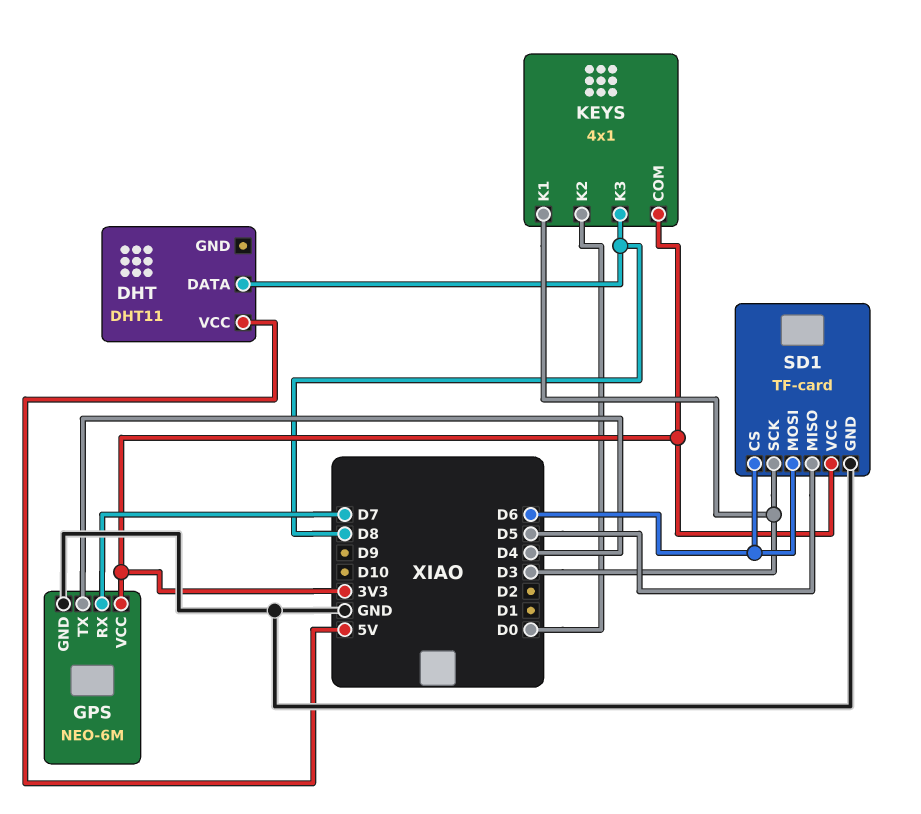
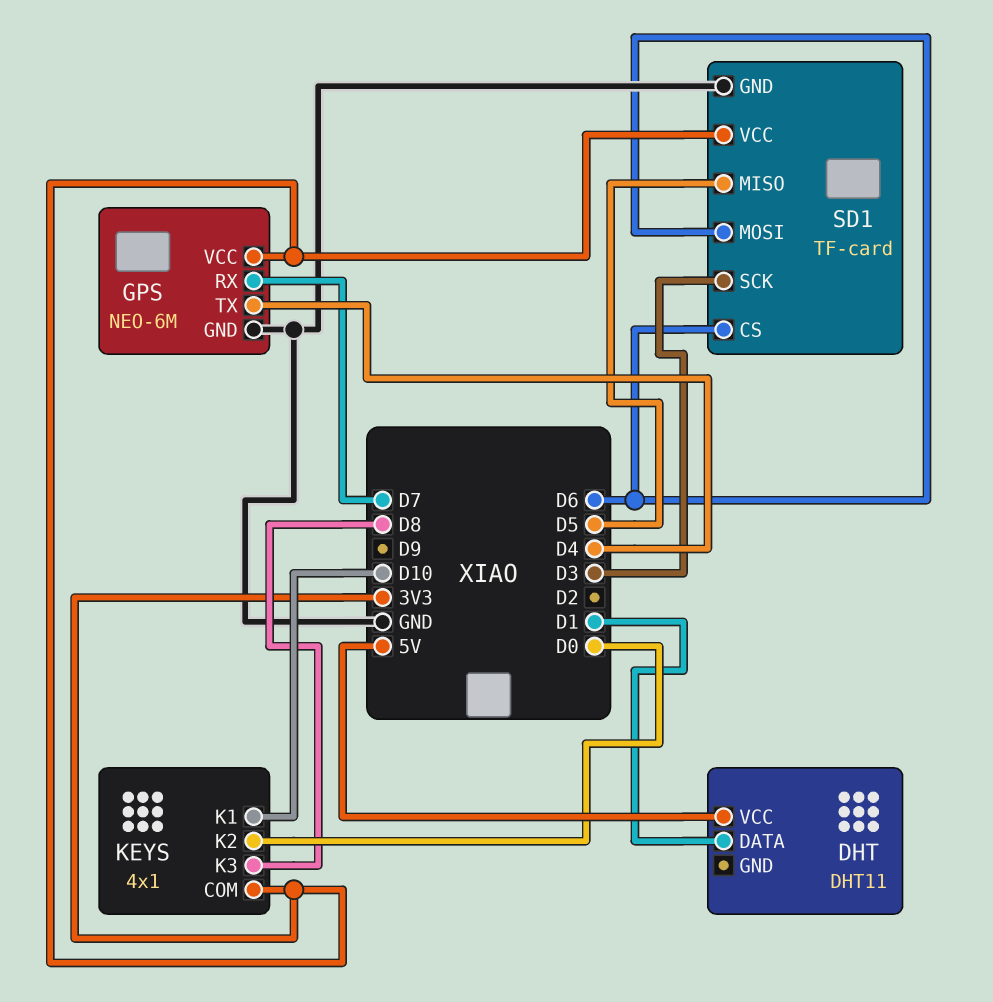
DHT pin DATA: D8 -> D1
KEYS pin K1: D3 -> D10

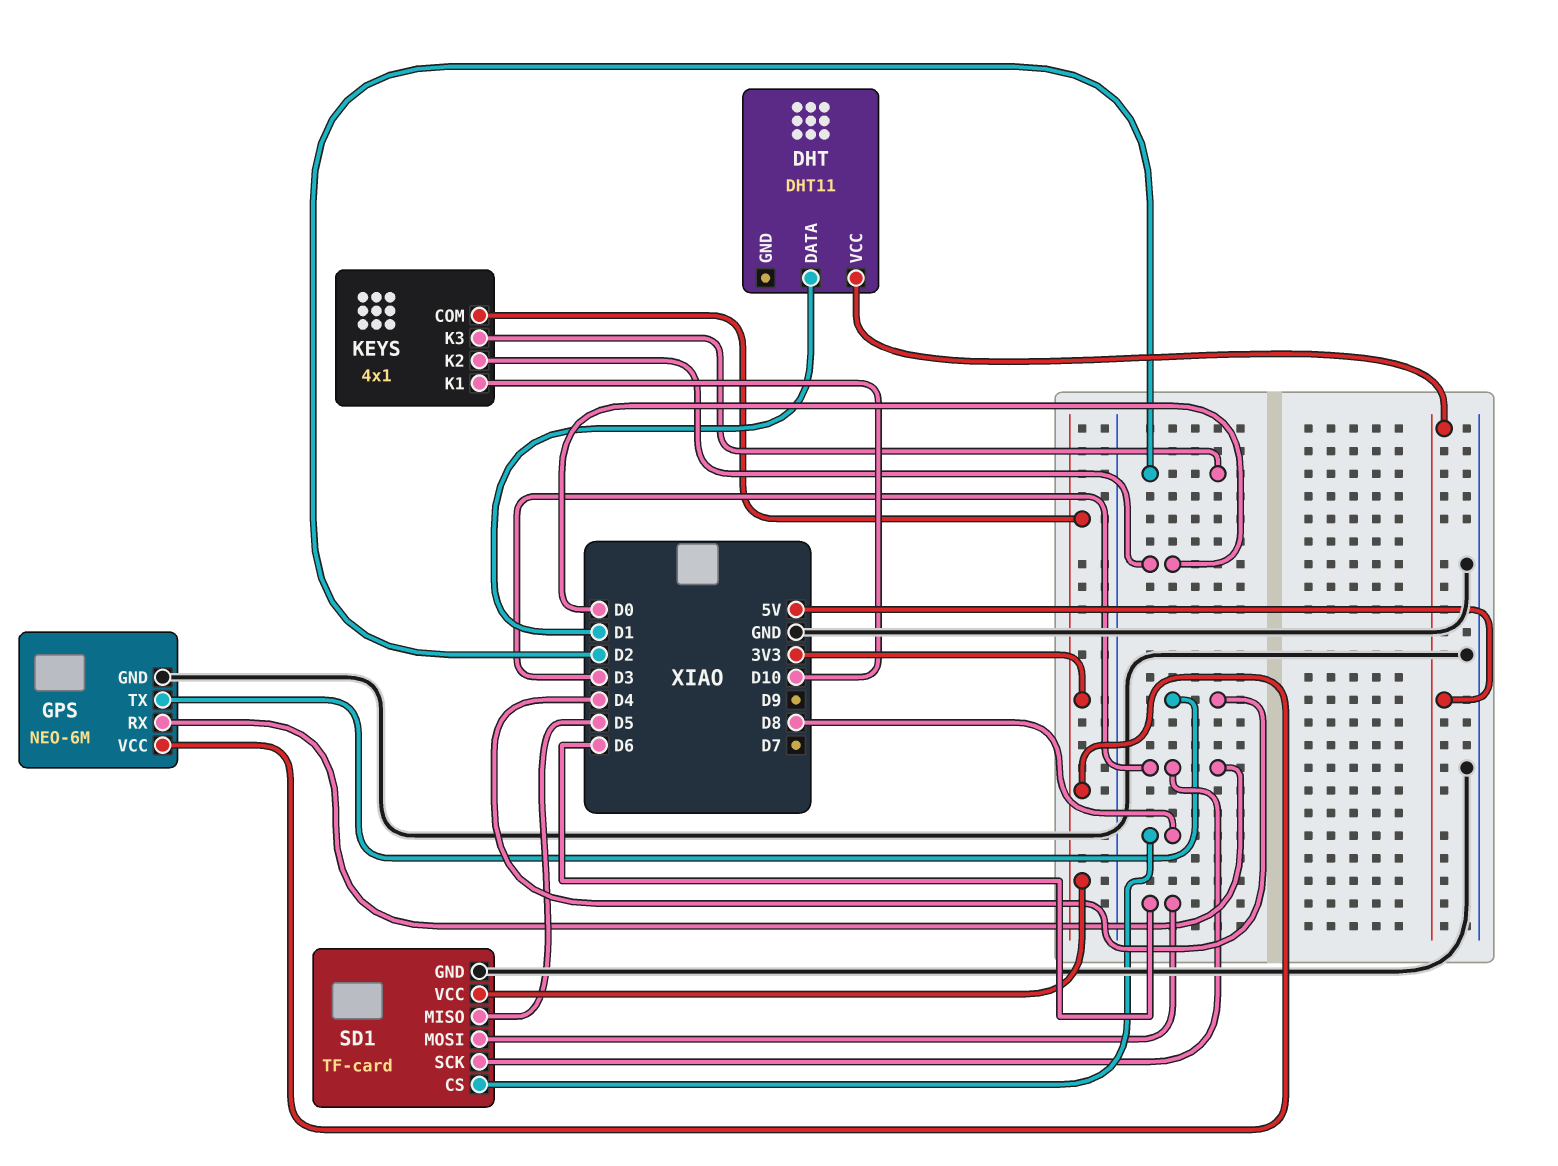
GPS pin RX: D7 -> D3
KEYS pin K3: D8 -> D2
SD1 pin CS: D6 -> D8

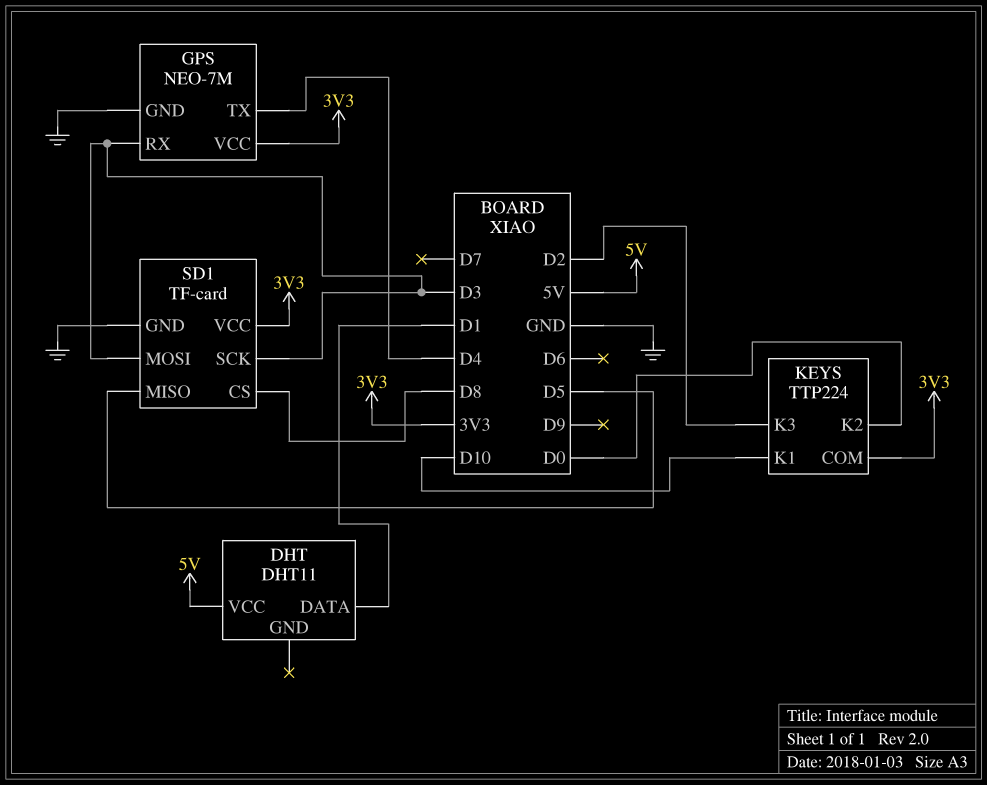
GPS: NEO-6M -> NEO-7M
KEYS: 4x1 -> TTP224
SD1 pin MOSI: D6 -> D3

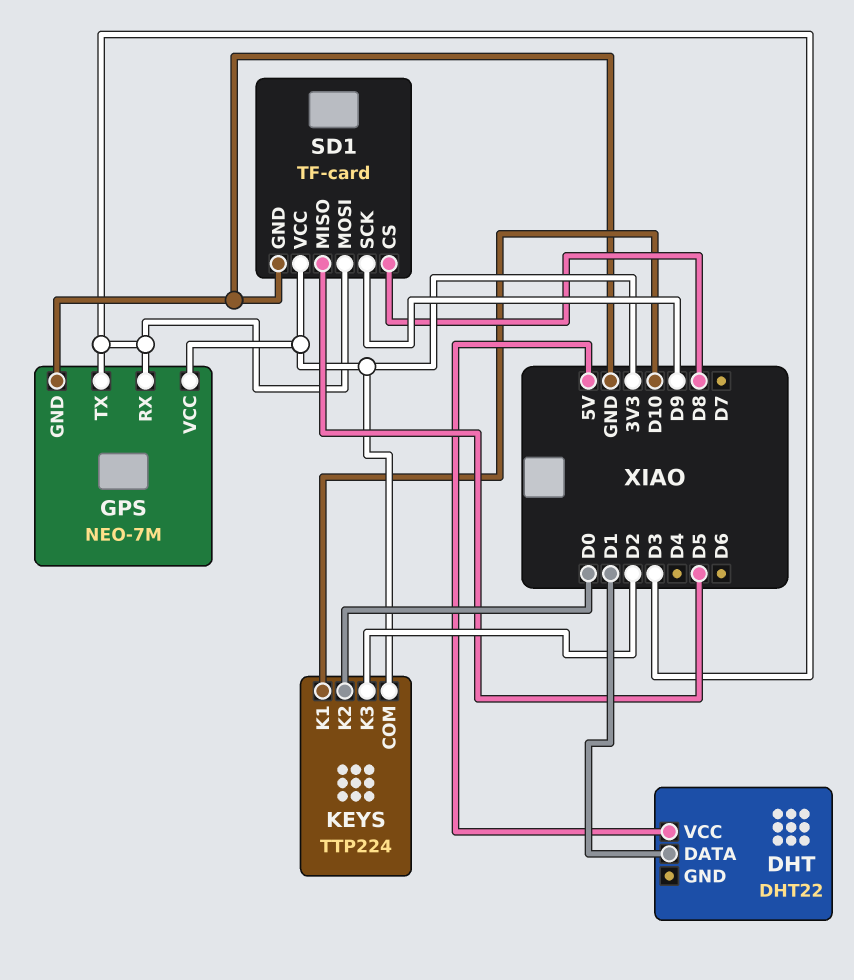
DHT: DHT11 -> DHT22
GPS pin TX: D4 -> D3
SD1 pin SCK: D3 -> D9

